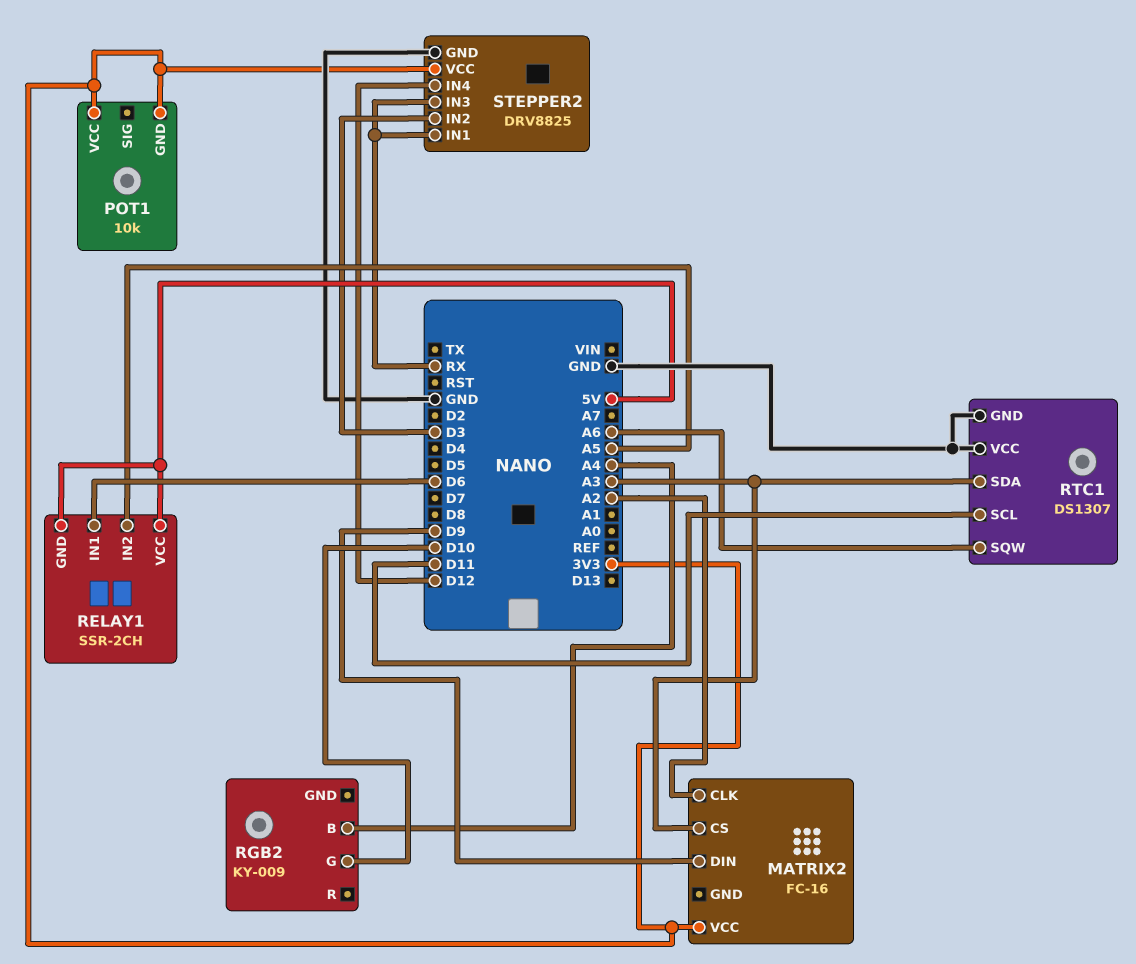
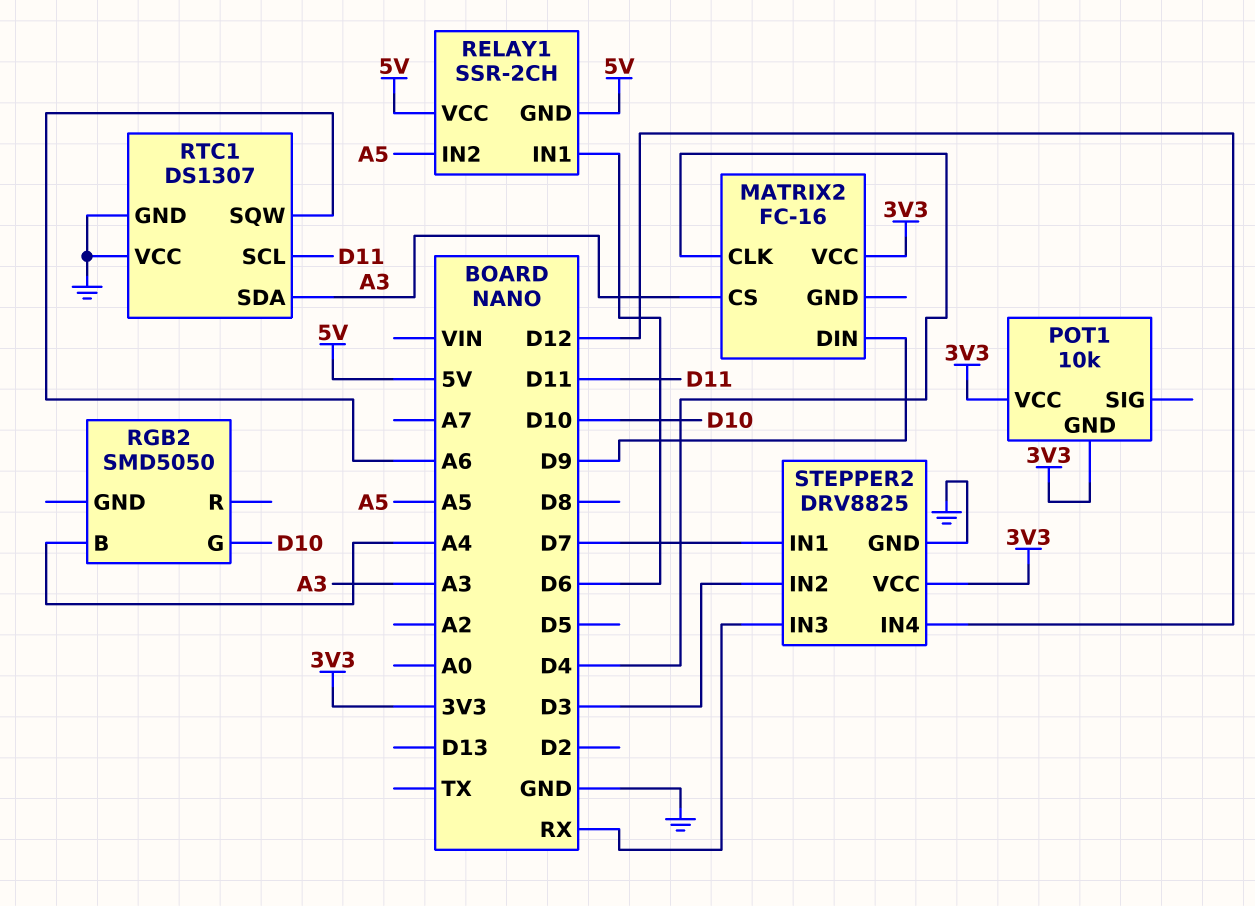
MATRIX2 pin CLK: A2 -> D4
RGB2: KY-009 -> SMD5050
STEPPER2 pin IN1: RX -> D7

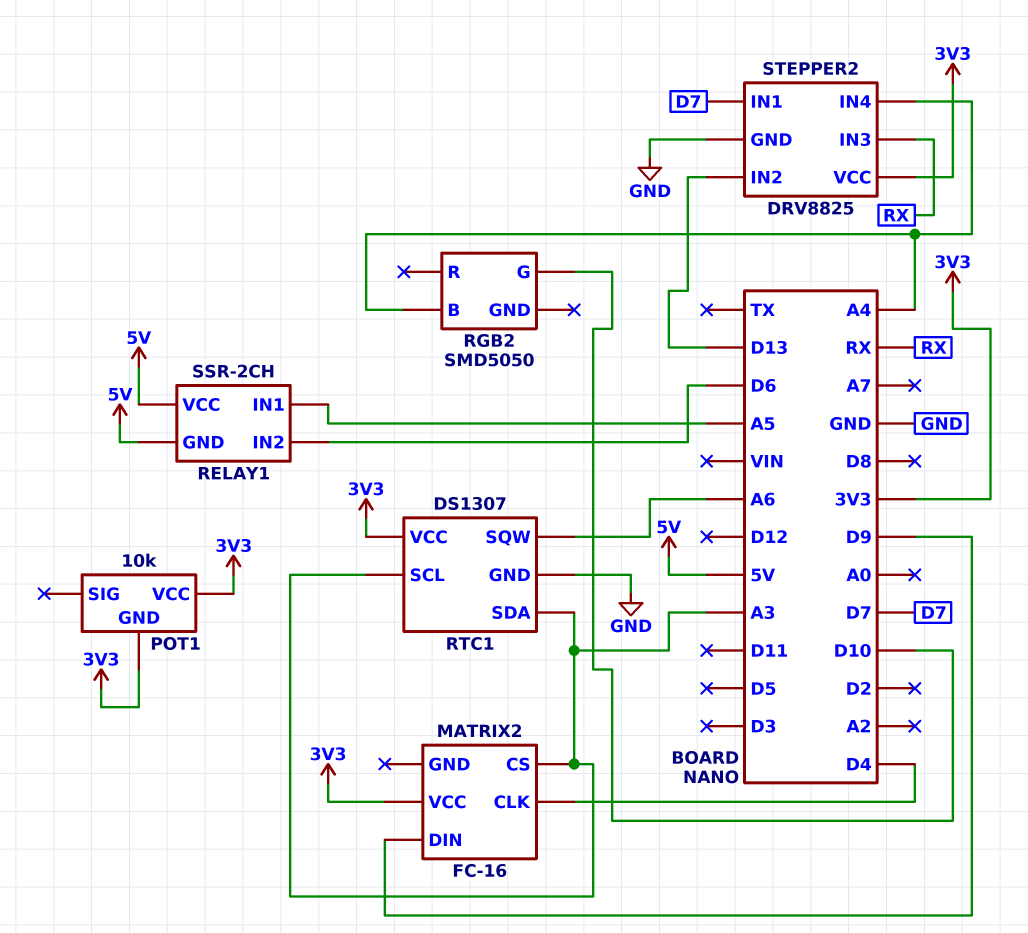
RELAY1 pin IN1: D6 -> A5
RELAY1 pin IN2: A5 -> D6
RTC1 pin SCL: D11 -> A3
RTC1 pin VCC: GND -> 3V3
STEPPER2 pin IN2: D3 -> D13
STEPPER2 pin IN4: D12 -> A4

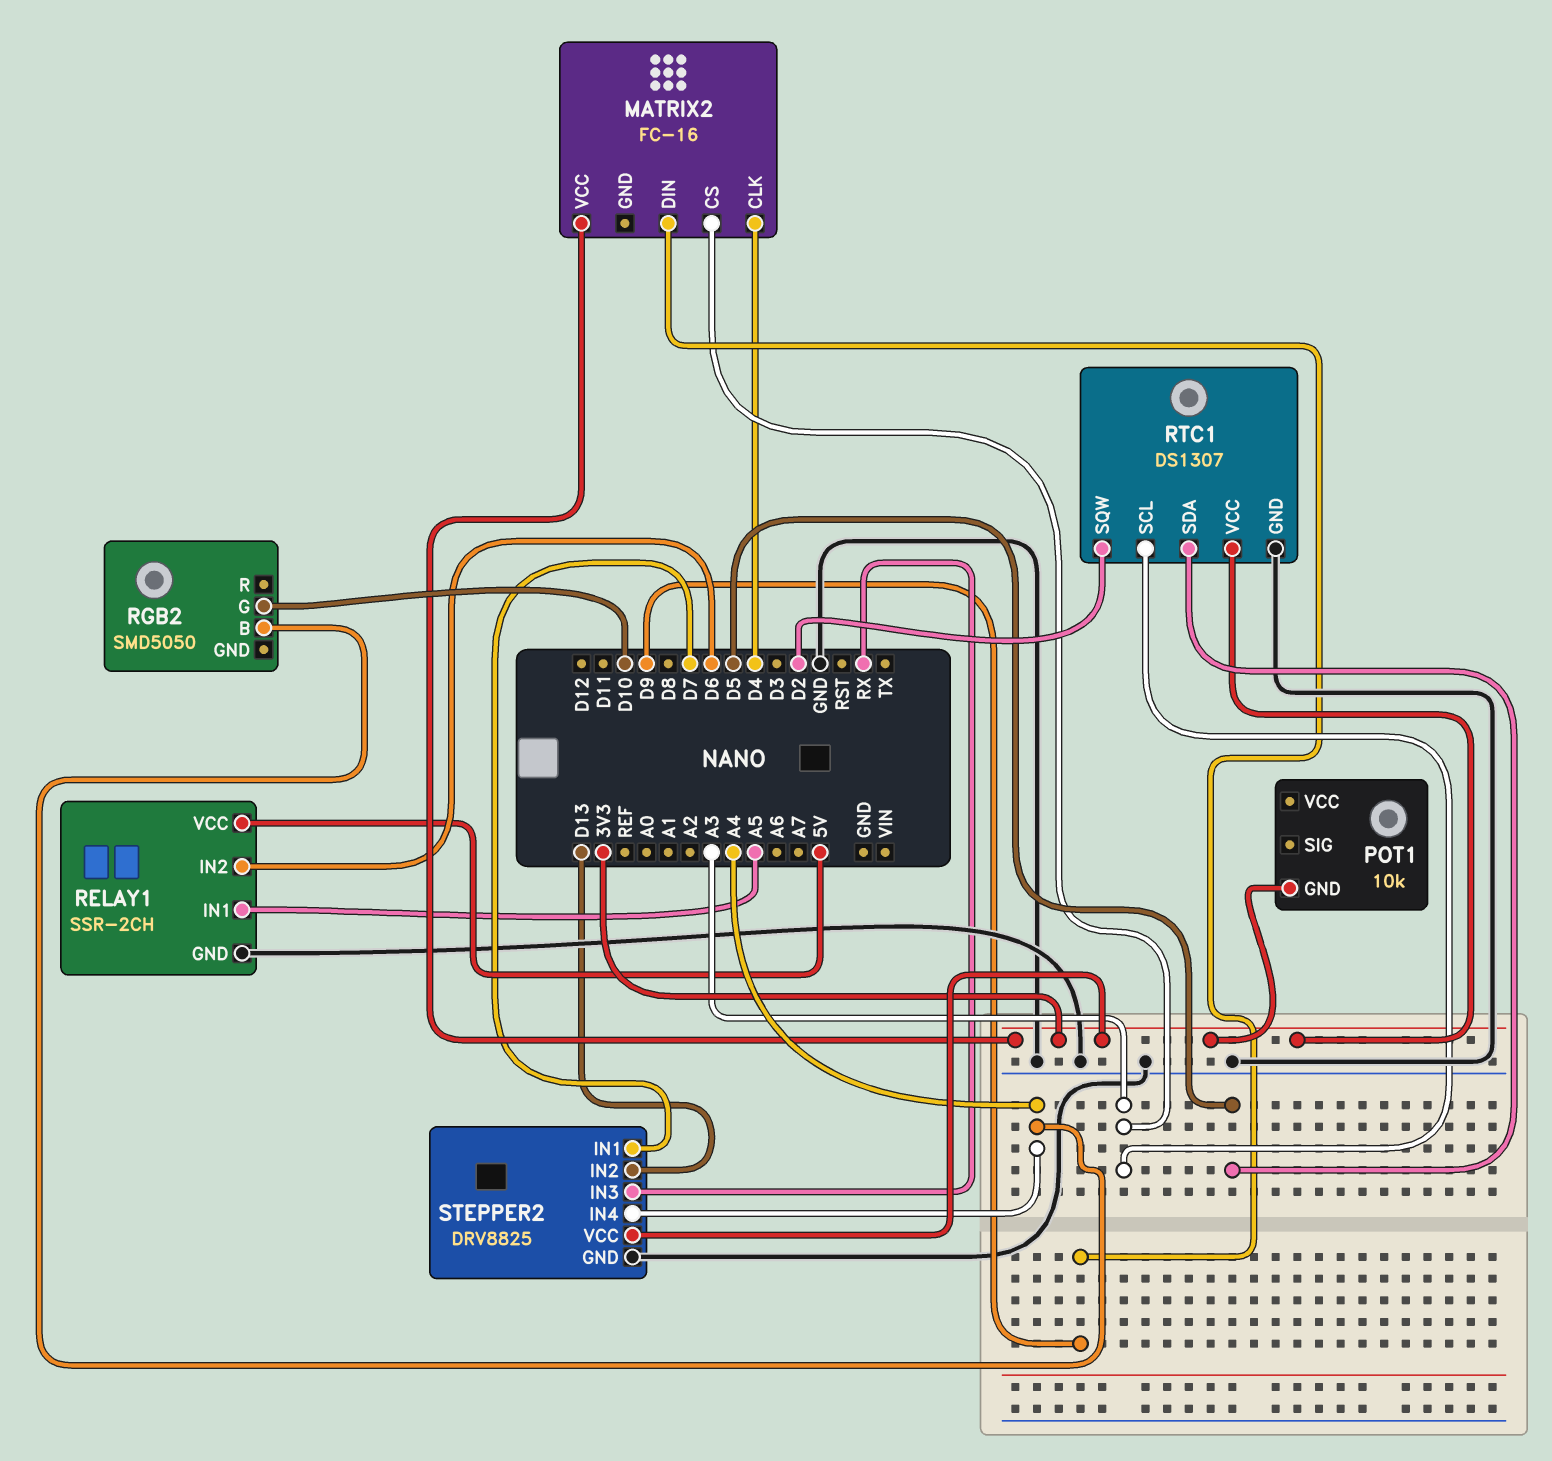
POT1 pin VCC: 3V3 -> none
RELAY1 pin GND: 5V -> GND
RTC1 pin SDA: A3 -> D5
RTC1 pin SQW: A6 -> D2

